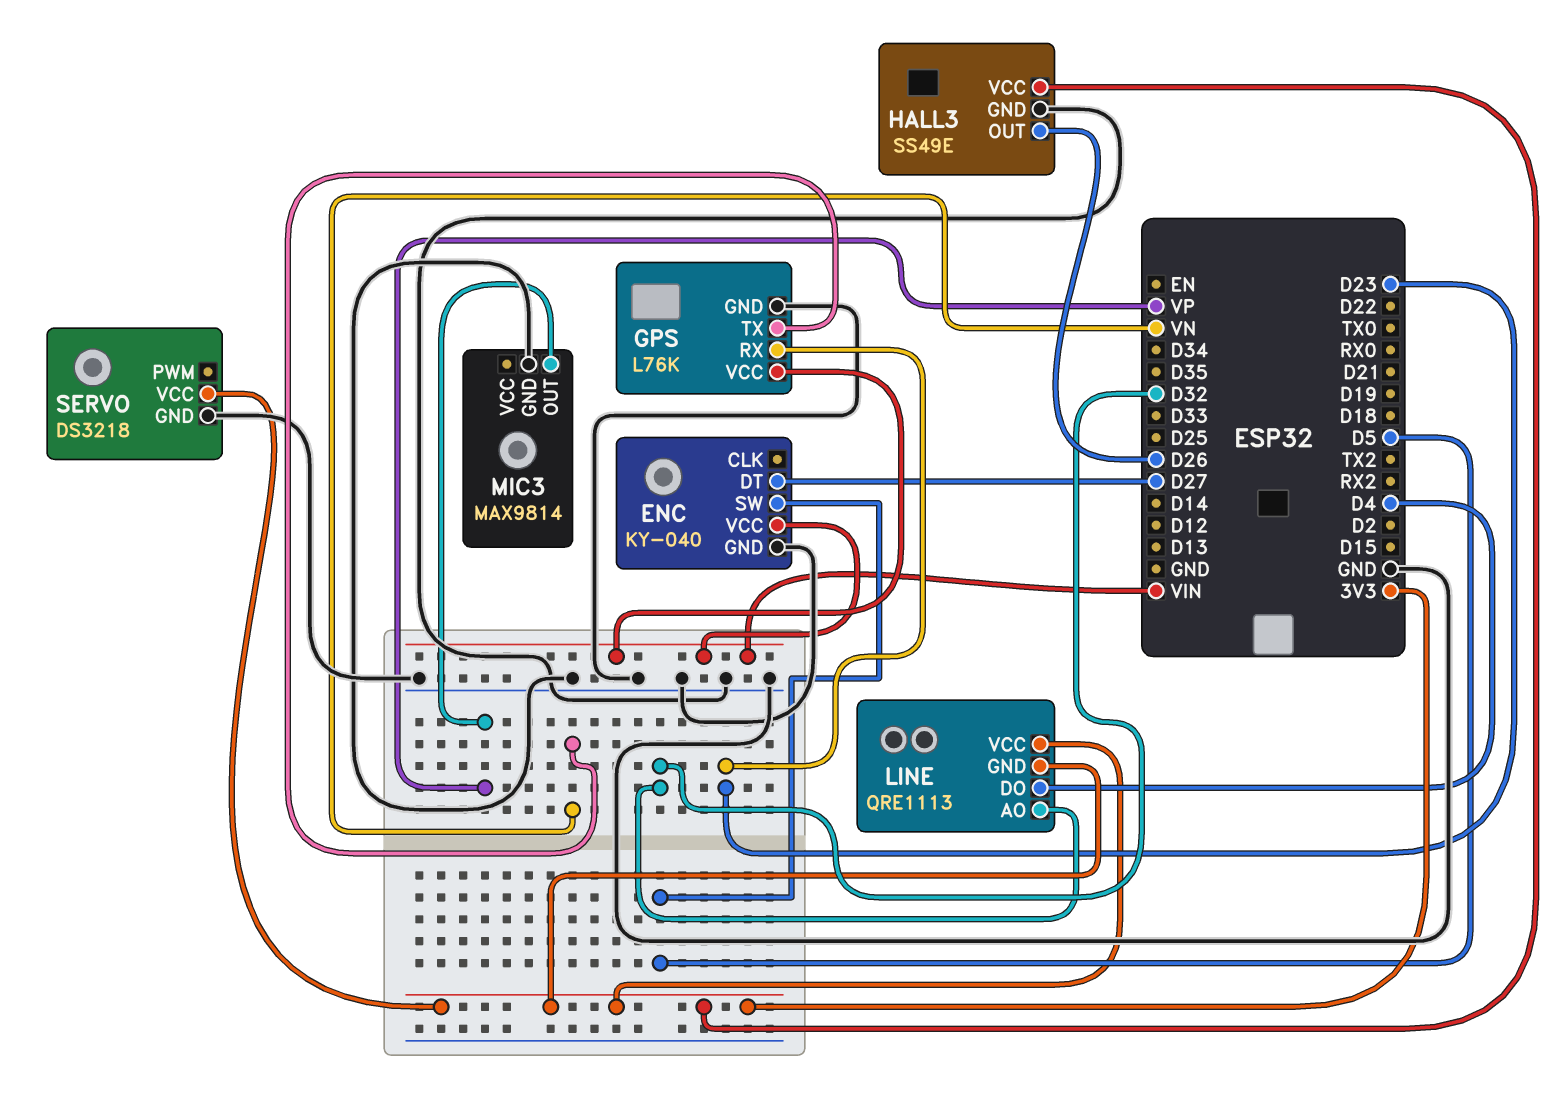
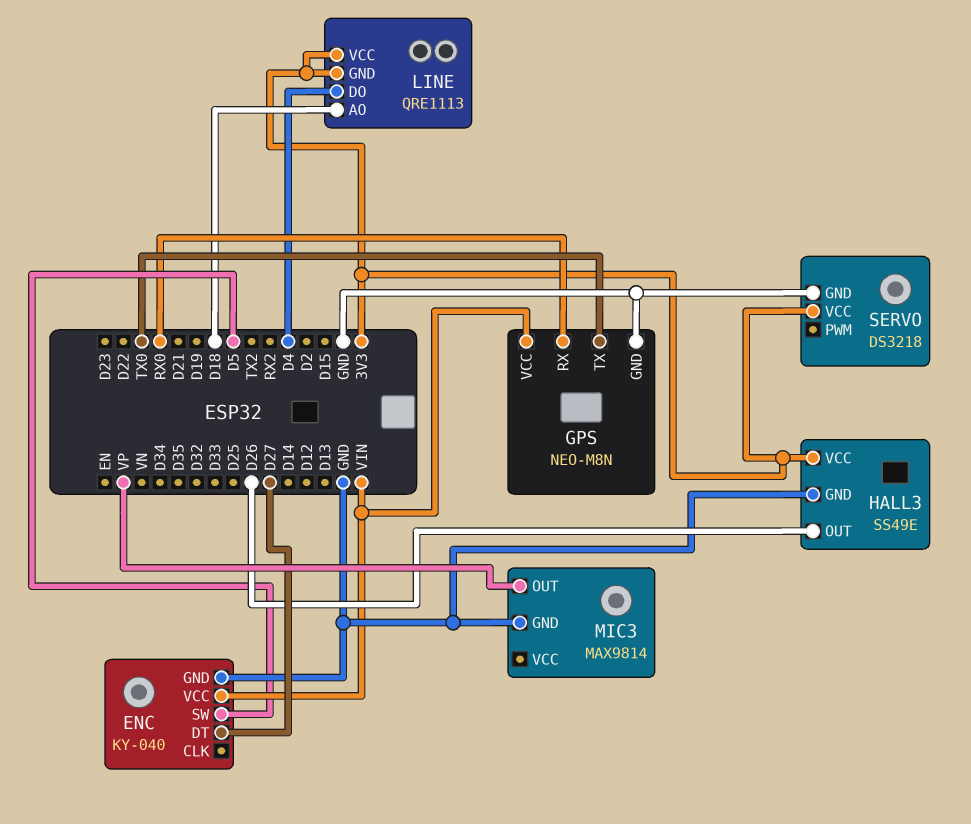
GPS: L76K -> NEO-M8N
GPS pin RX: D23 -> RX0
GPS pin TX: VN -> TX0
LINE pin AO: D32 -> D18

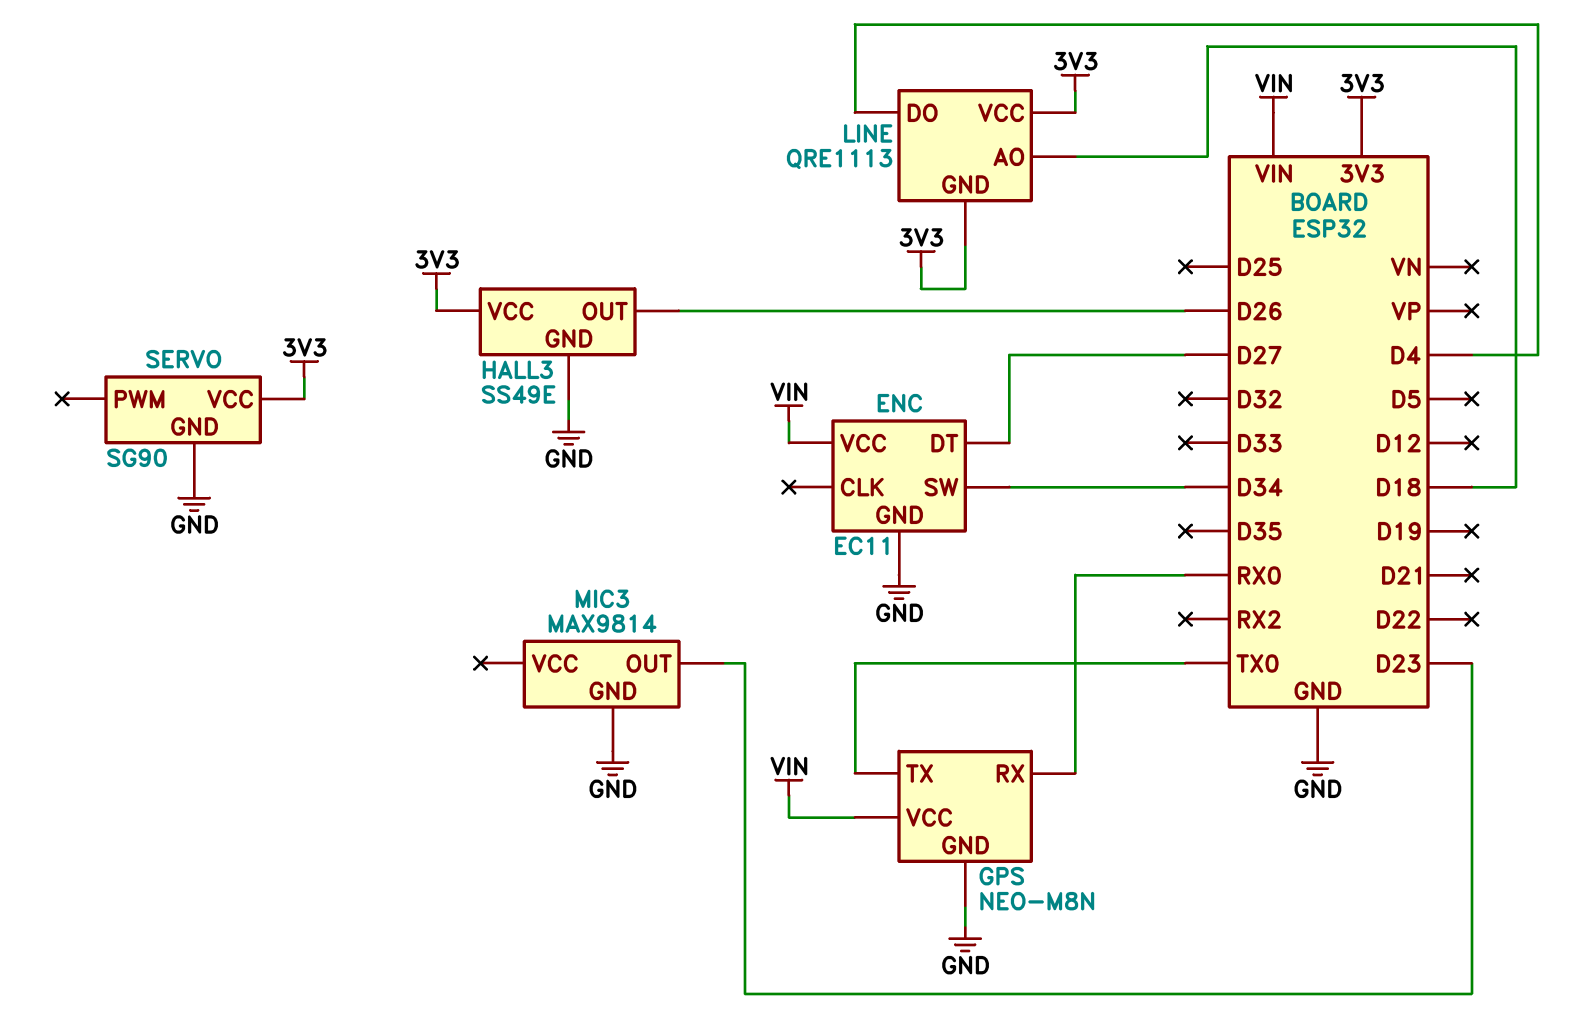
ENC: KY-040 -> EC11
ENC pin SW: D5 -> D34
MIC3 pin OUT: VP -> D23
SERVO: DS3218 -> SG90

